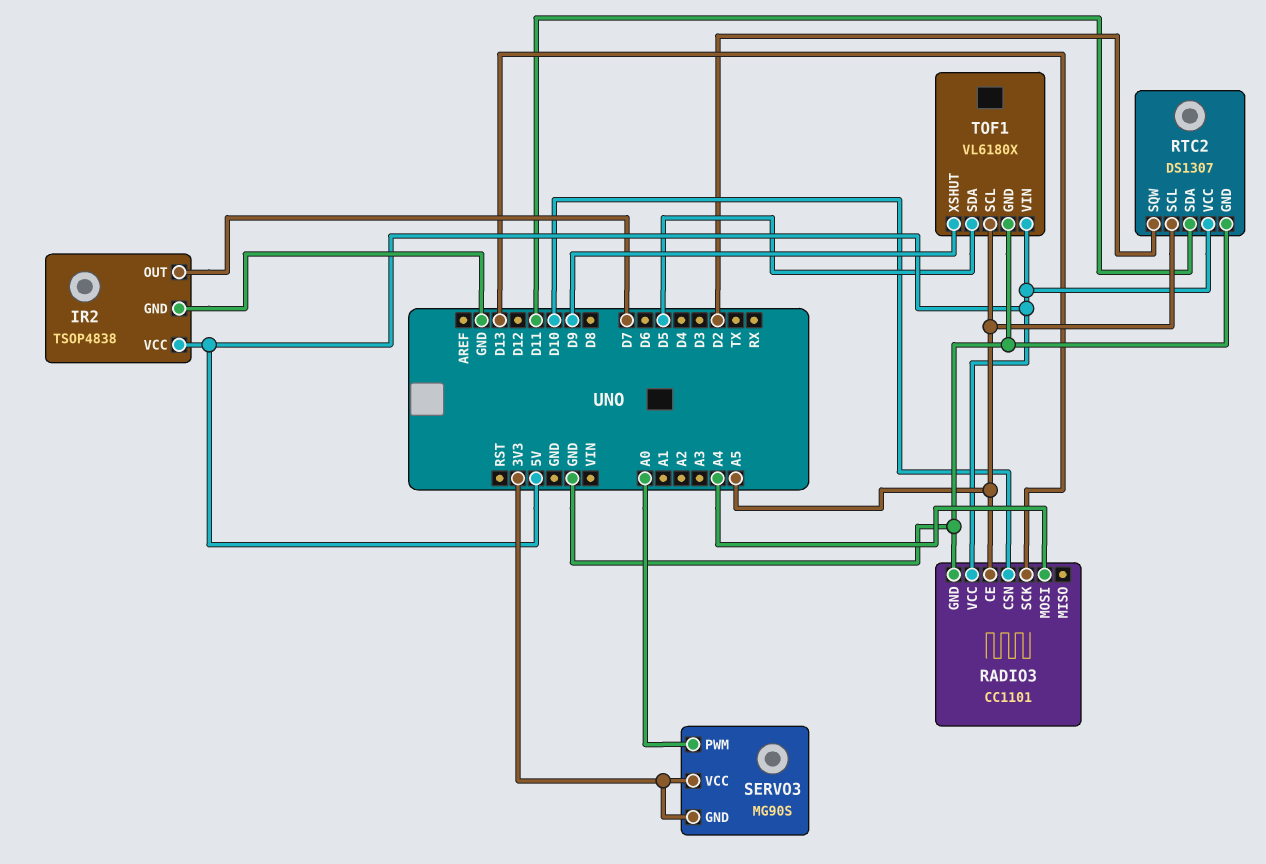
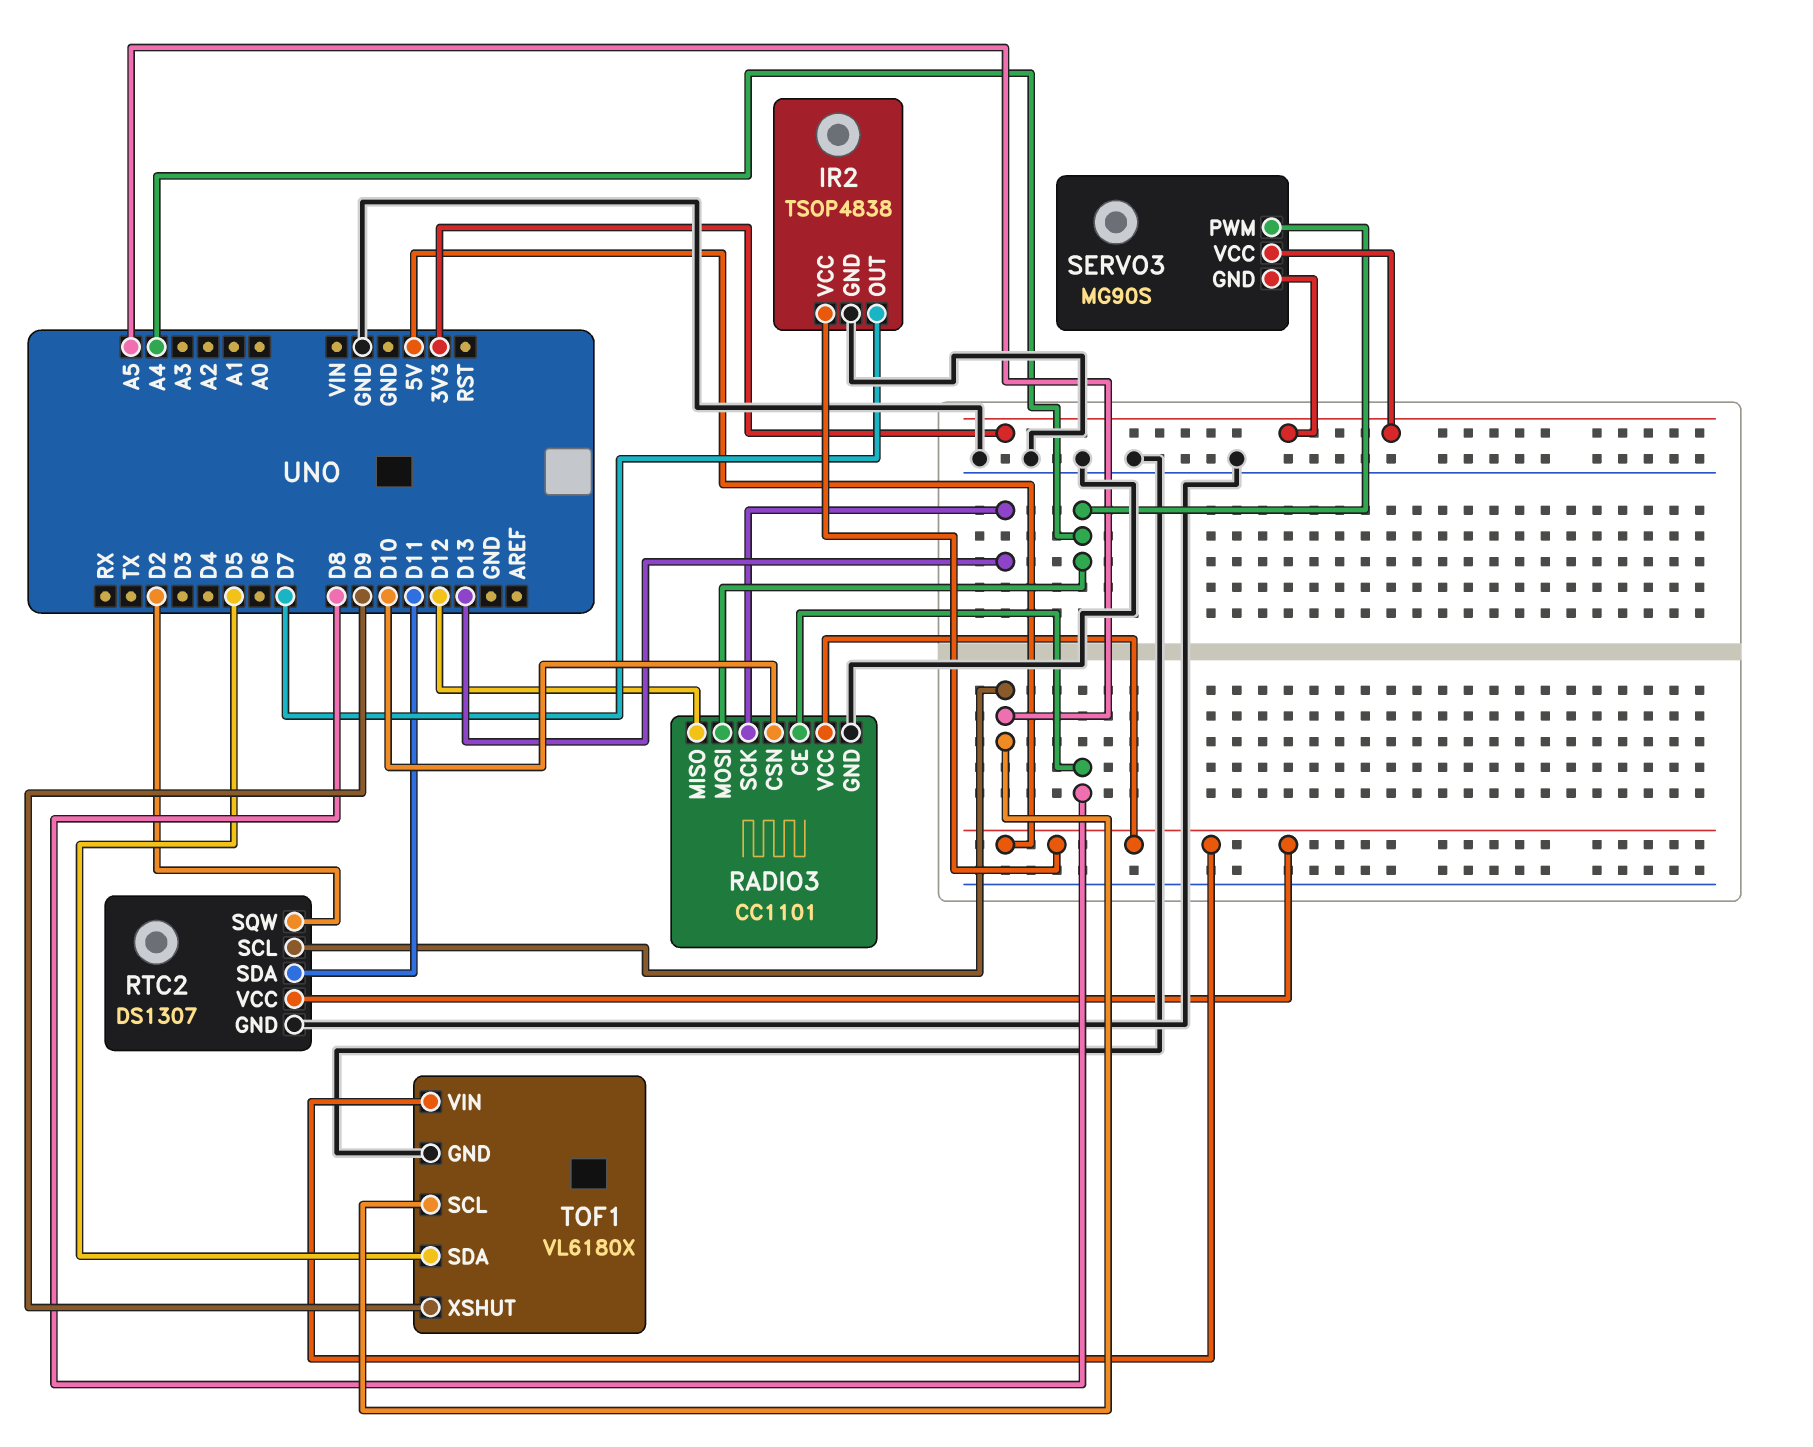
RADIO3 pin CE: A5 -> D8
RADIO3 pin MISO: none -> D12
SERVO3 pin PWM: A0 -> A4

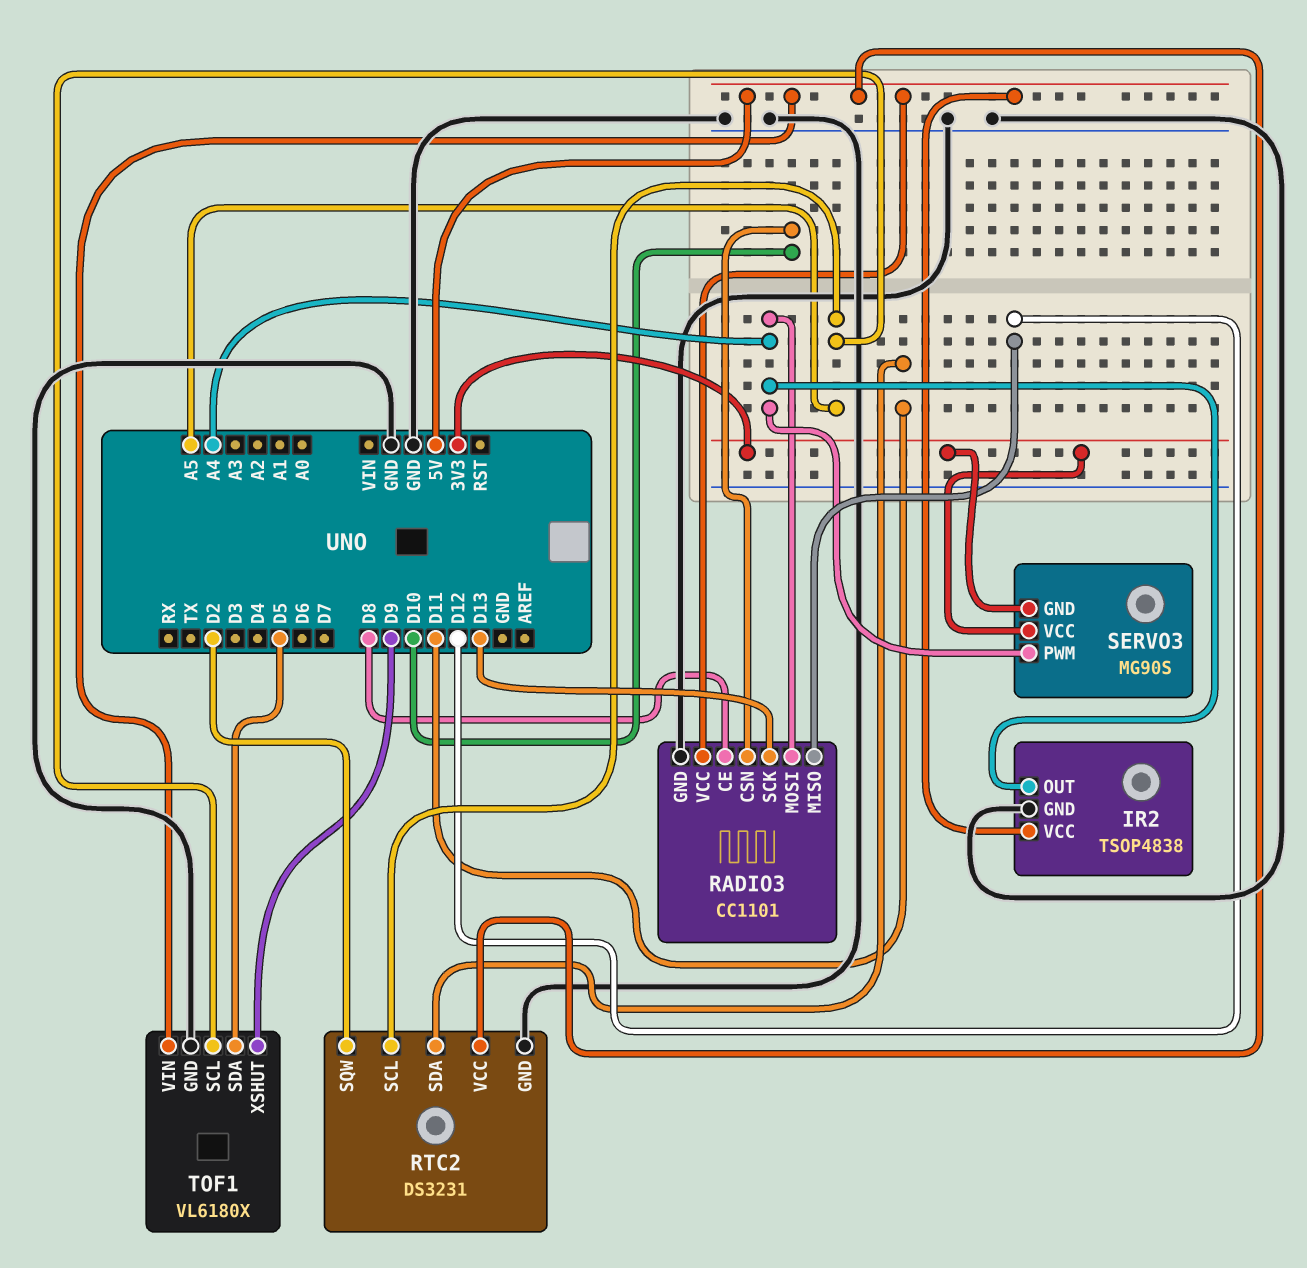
IR2 pin OUT: D7 -> A4
RTC2: DS1307 -> DS3231

